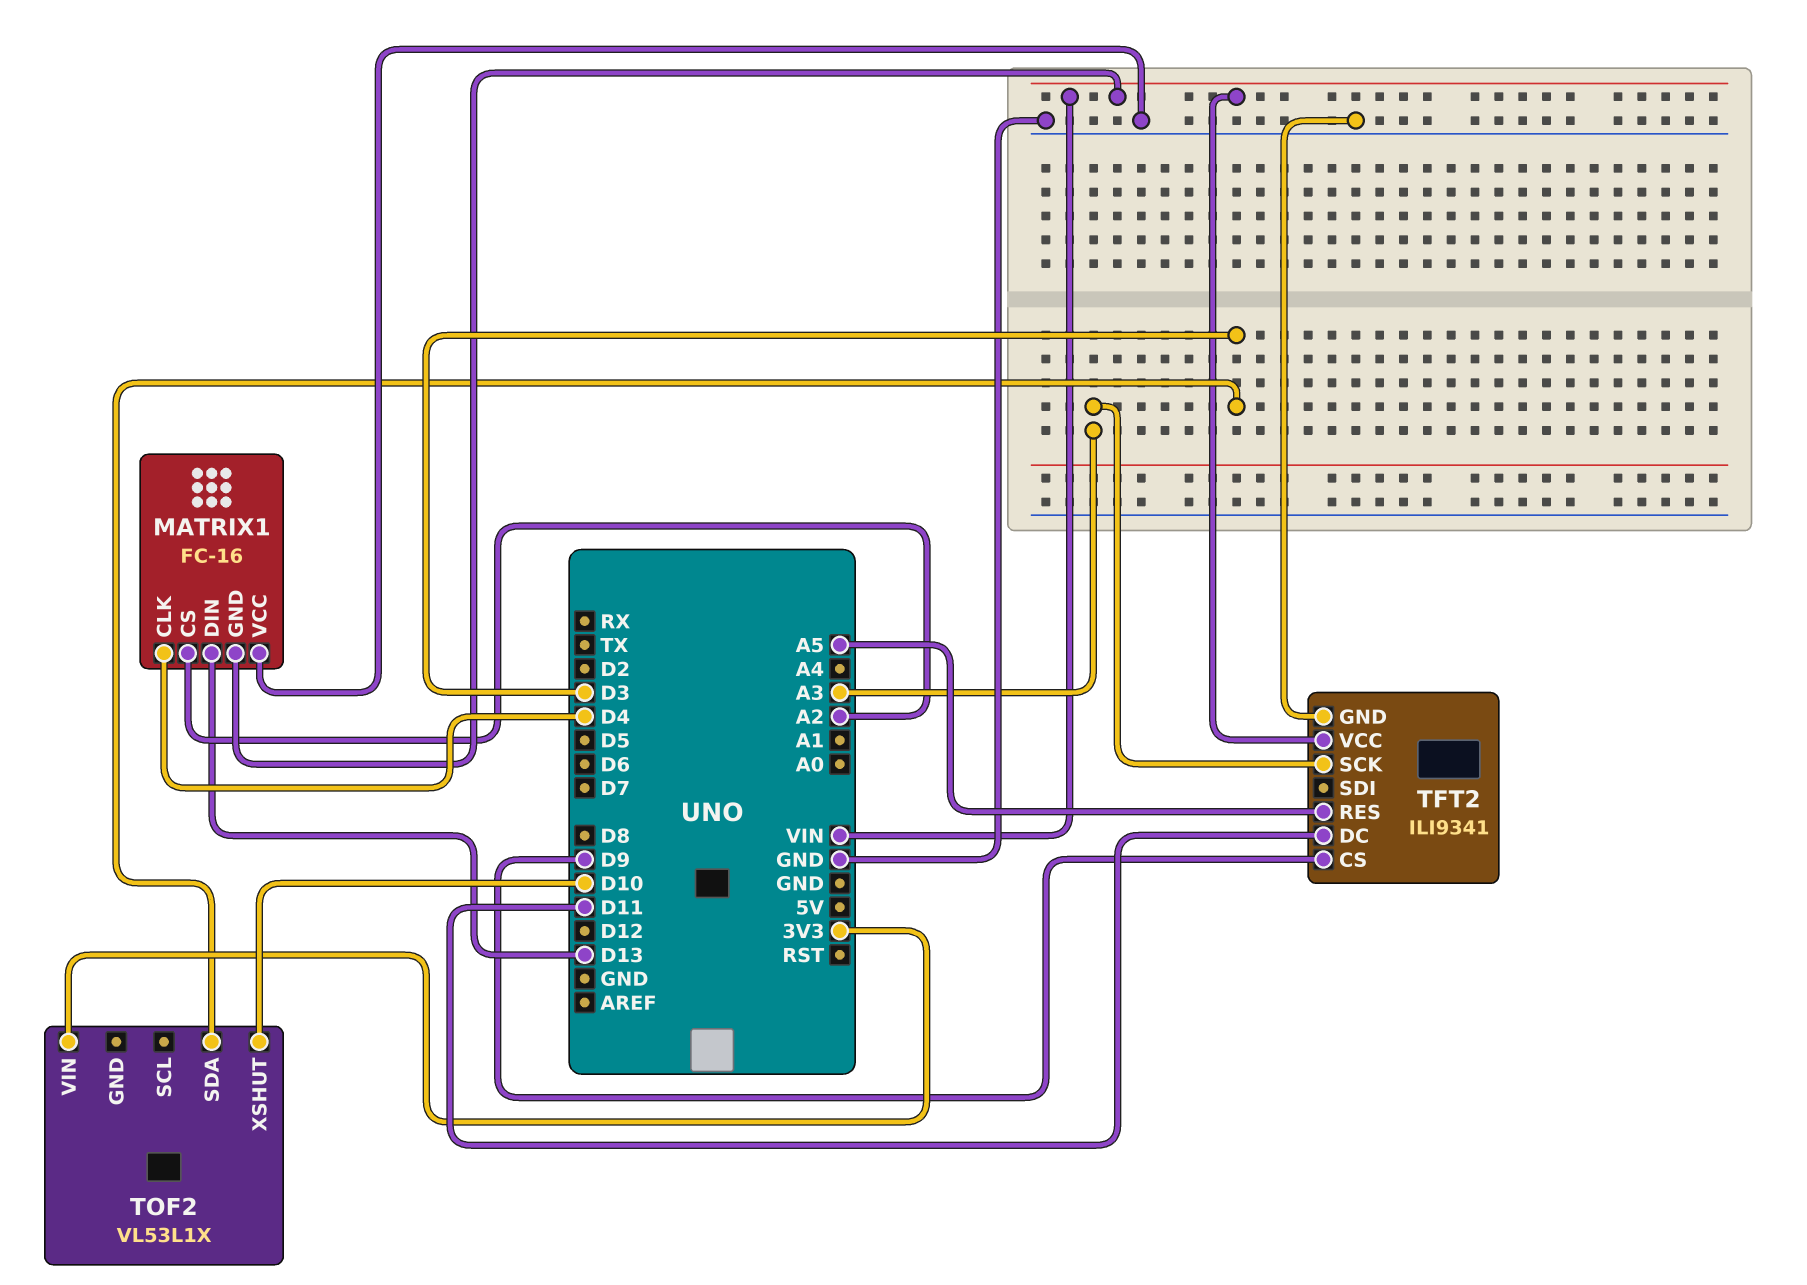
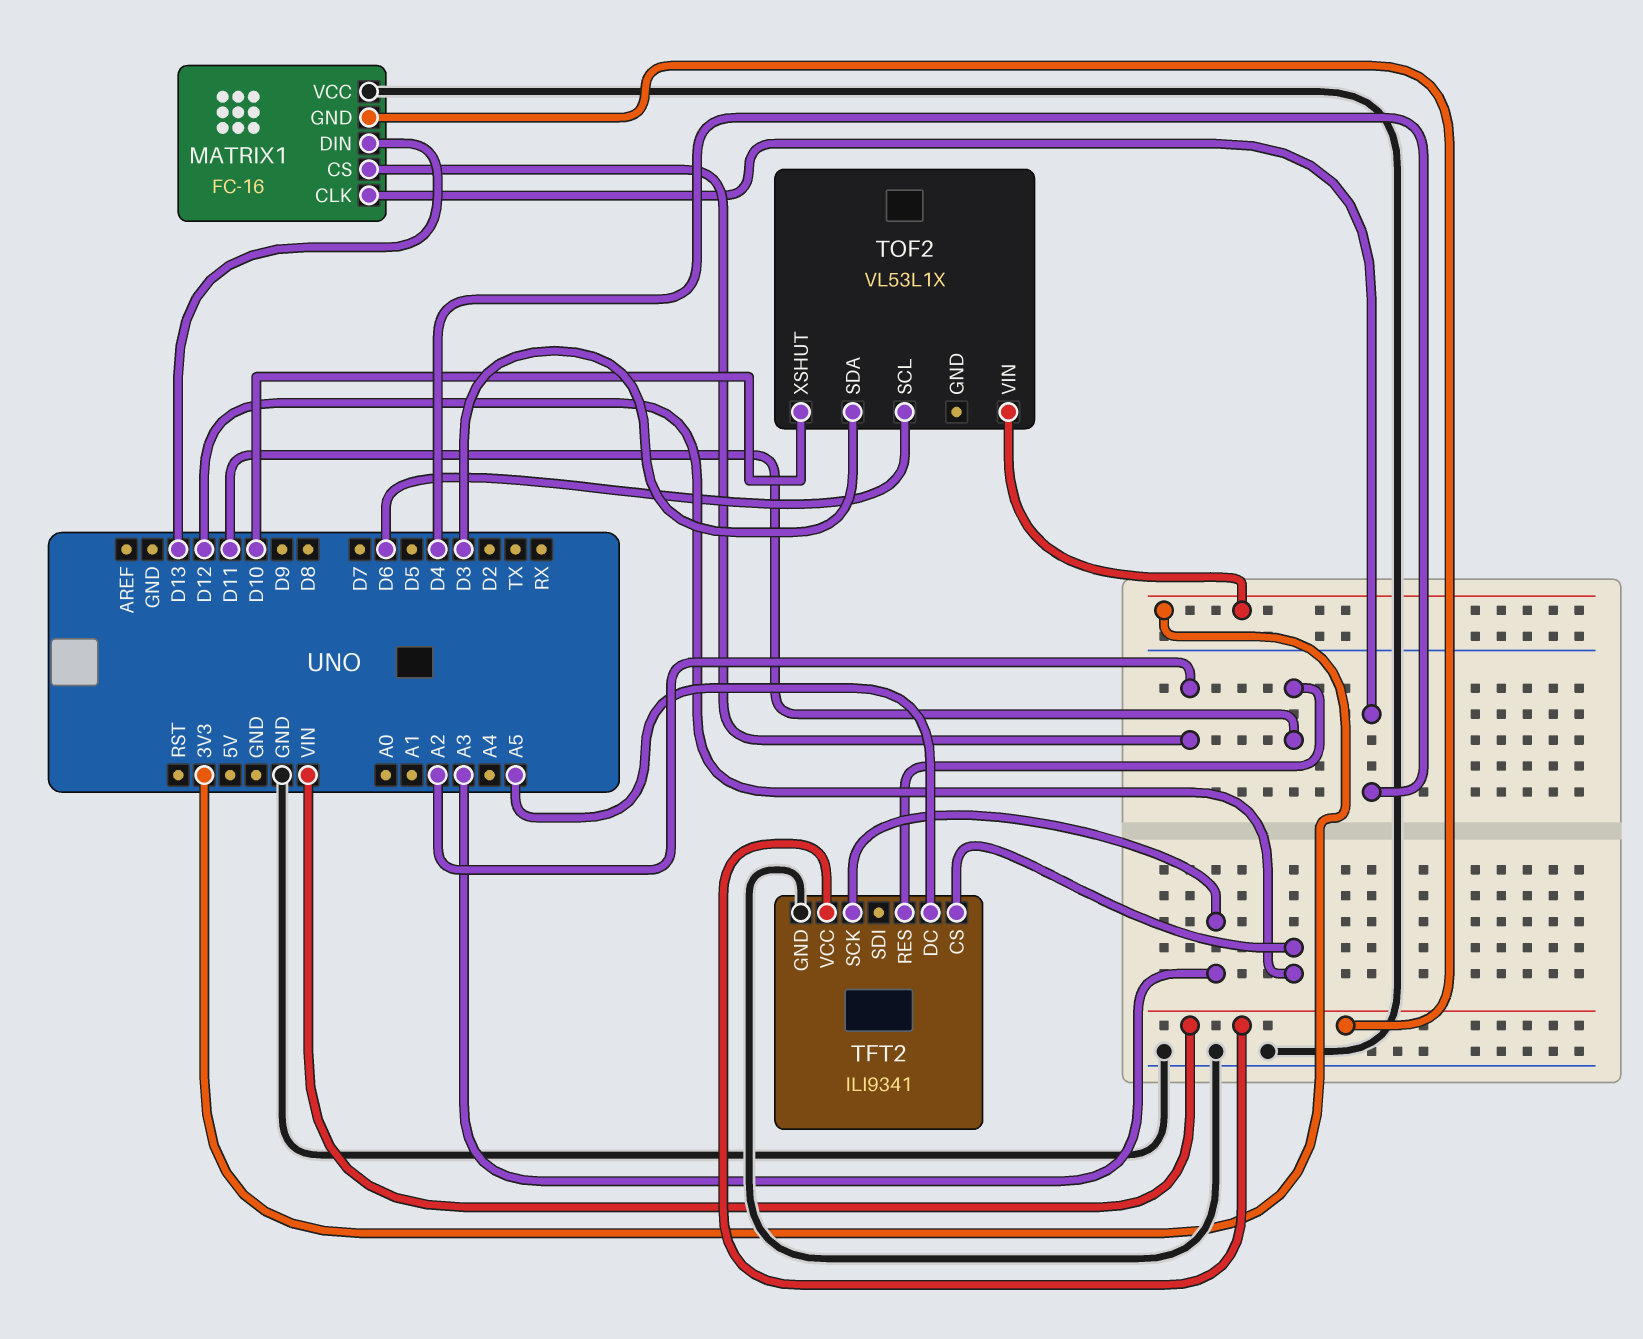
TFT2 pin CS: D9 -> D12
TFT2 pin DC: D11 -> A5
TFT2 pin RES: A5 -> D11
TOF2 pin SCL: none -> D6

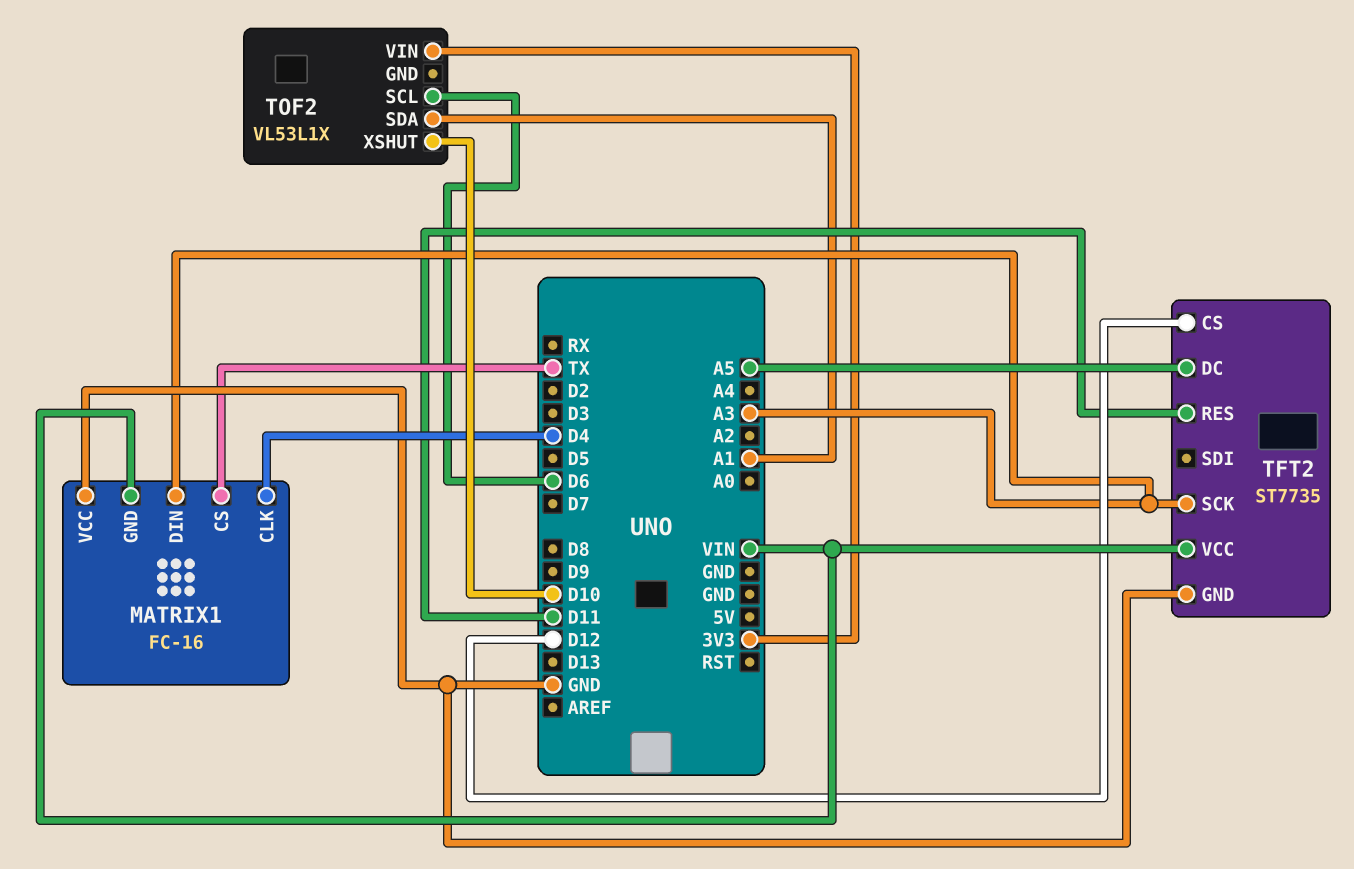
MATRIX1 pin CS: A2 -> TX
MATRIX1 pin DIN: D13 -> A3
TFT2: ILI9341 -> ST7735
TOF2 pin SDA: D3 -> A1

